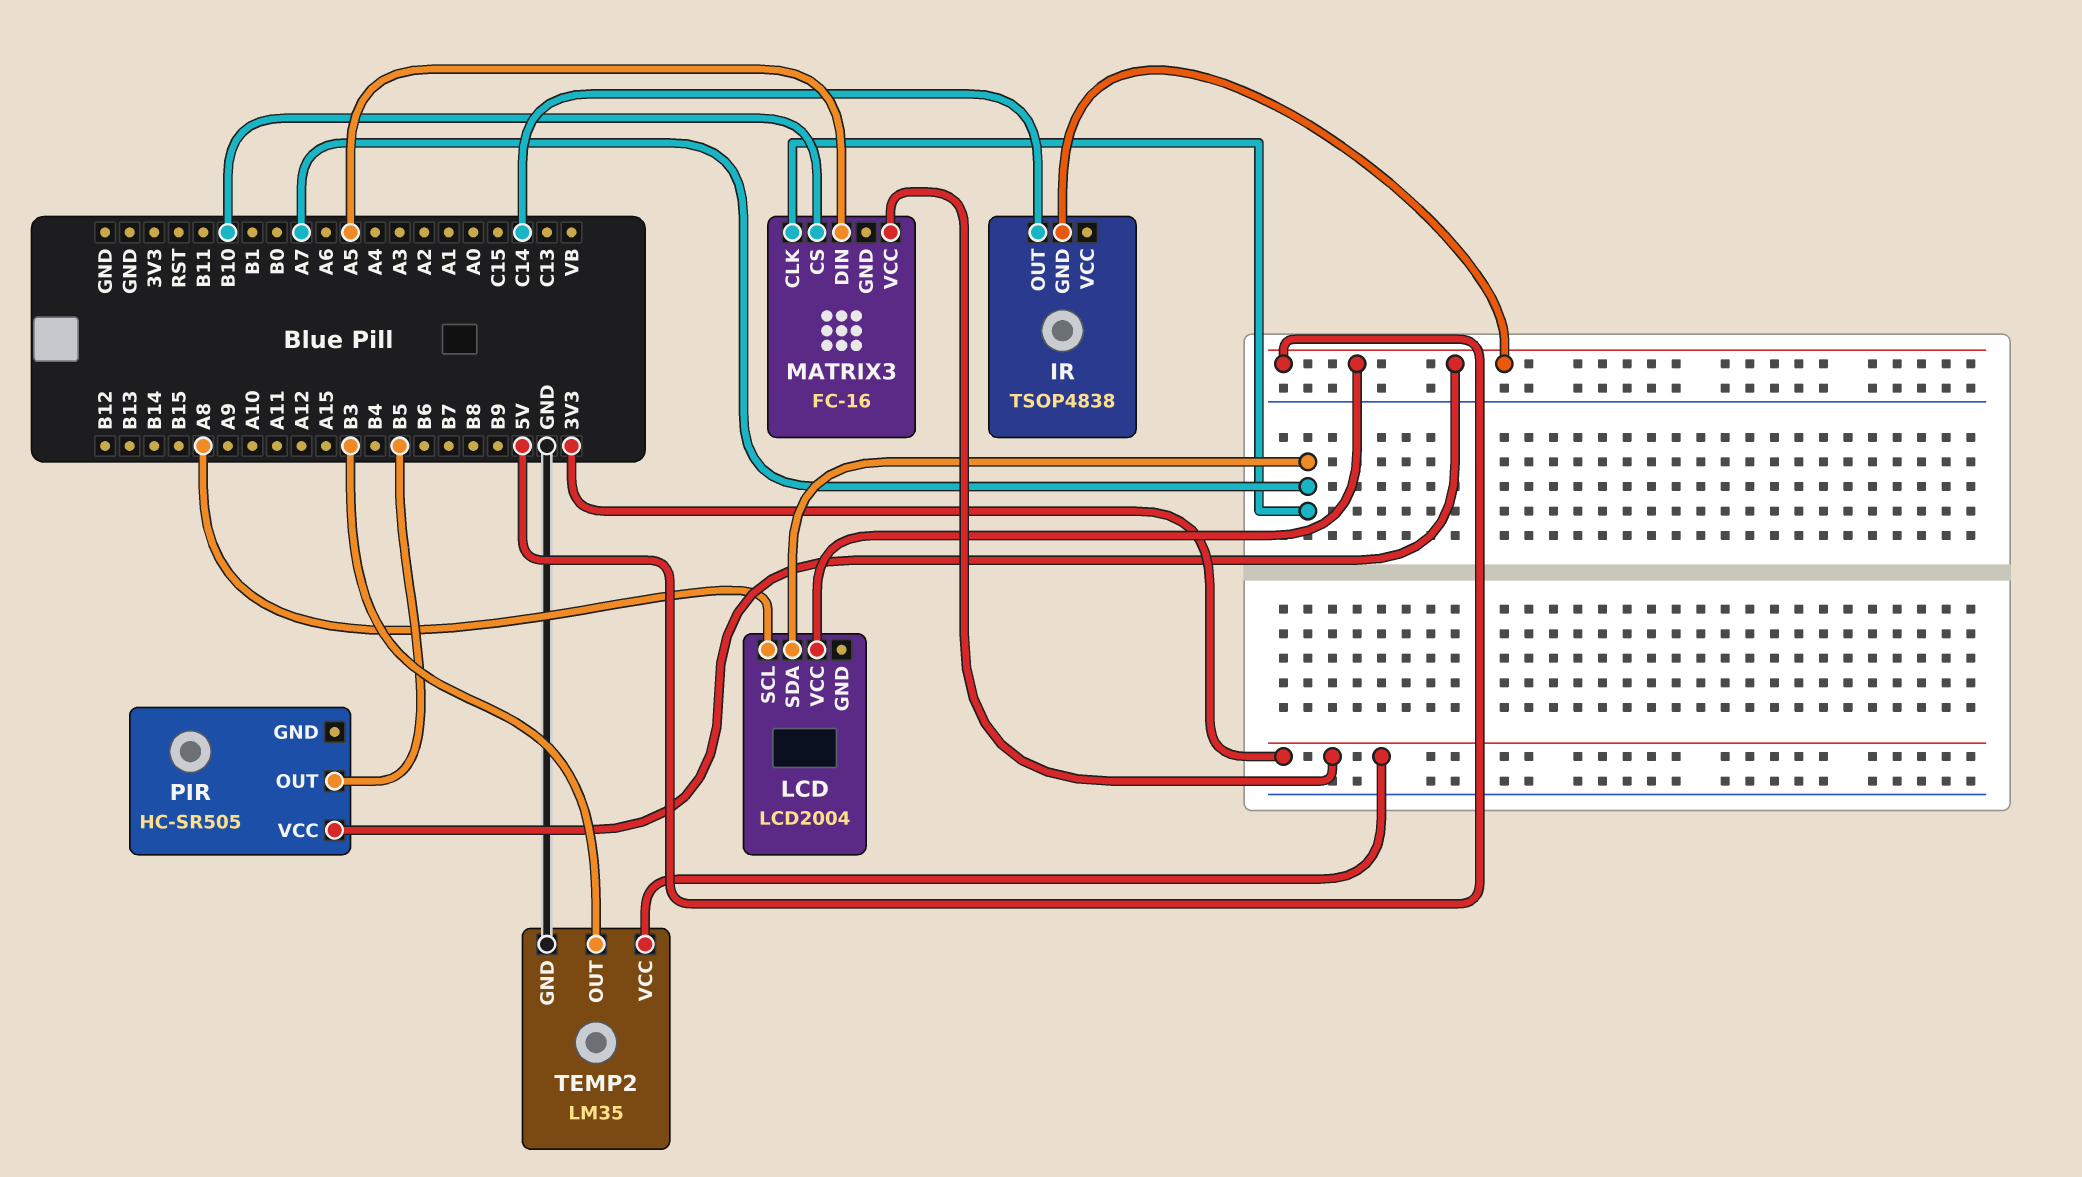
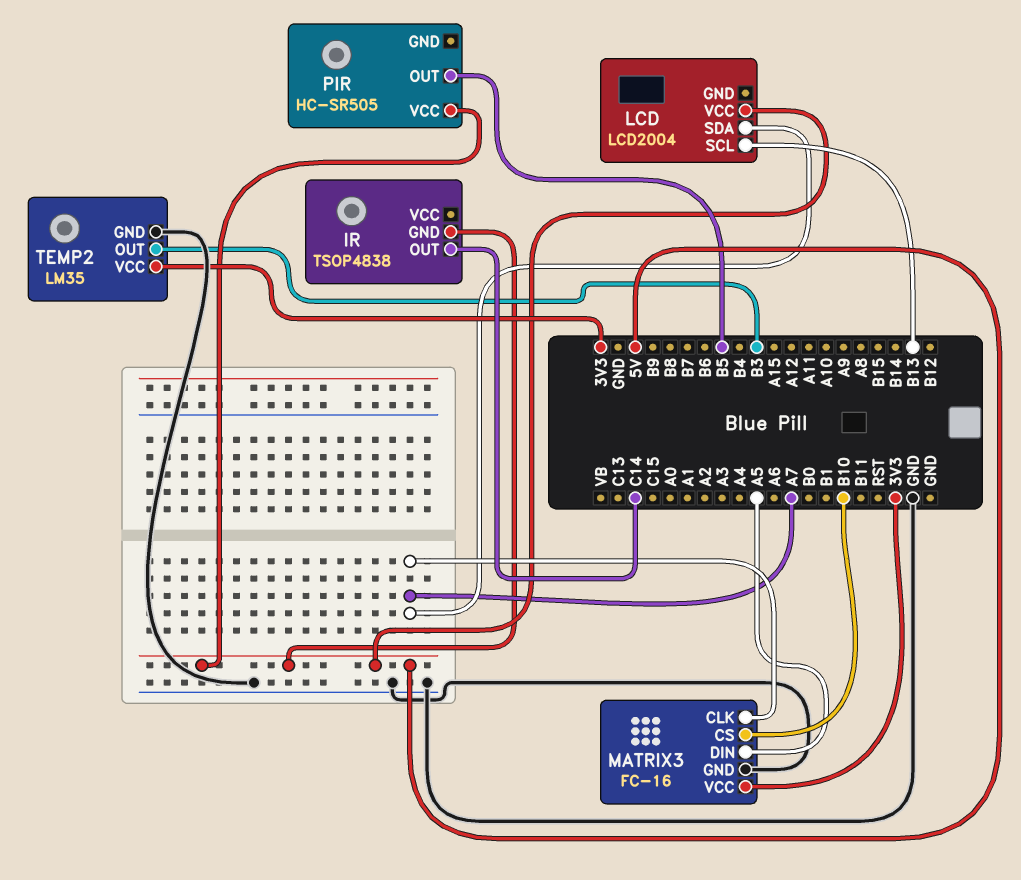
LCD pin SCL: A8 -> B13
MATRIX3 pin GND: none -> GND

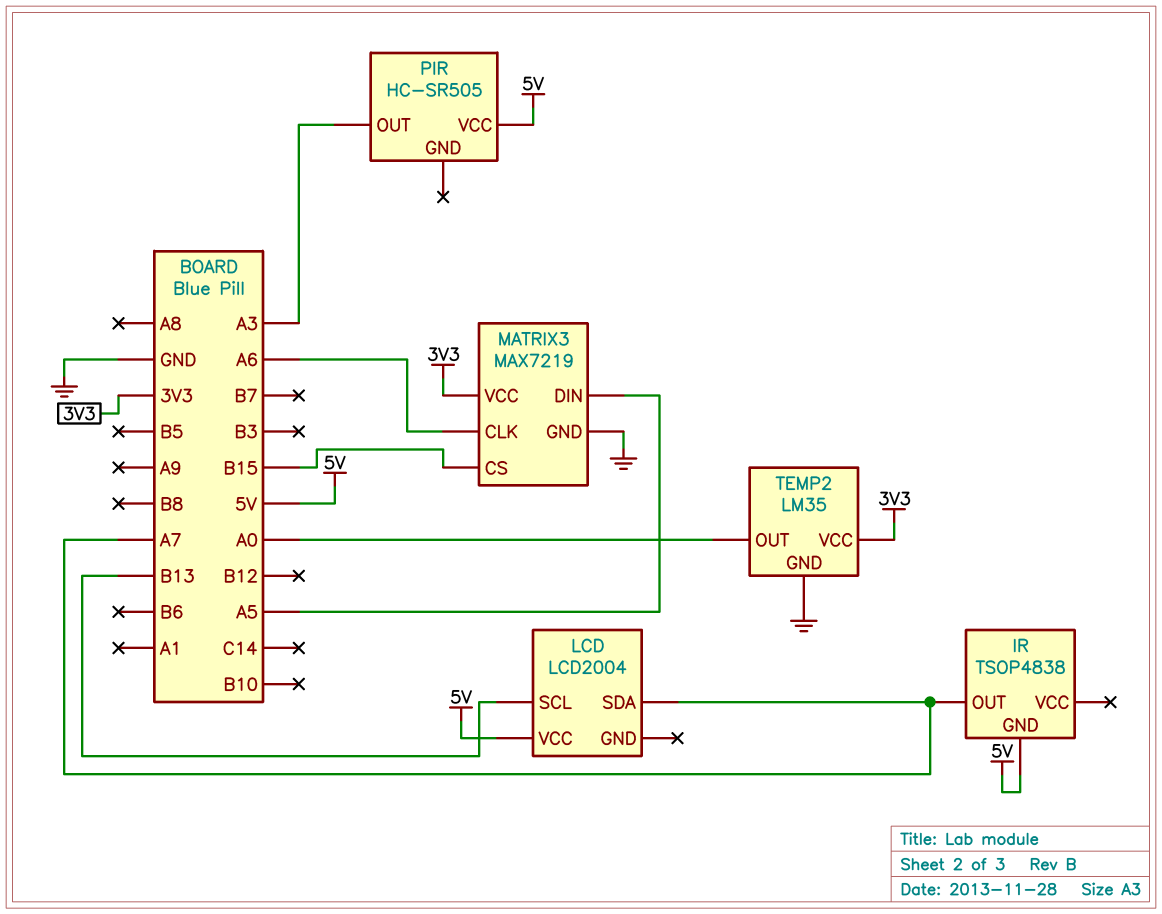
IR pin OUT: C14 -> A7
MATRIX3: FC-16 -> MAX7219
MATRIX3 pin CLK: A7 -> A6
MATRIX3 pin CS: B10 -> B15
PIR pin OUT: B5 -> A3
TEMP2 pin OUT: B3 -> A0

